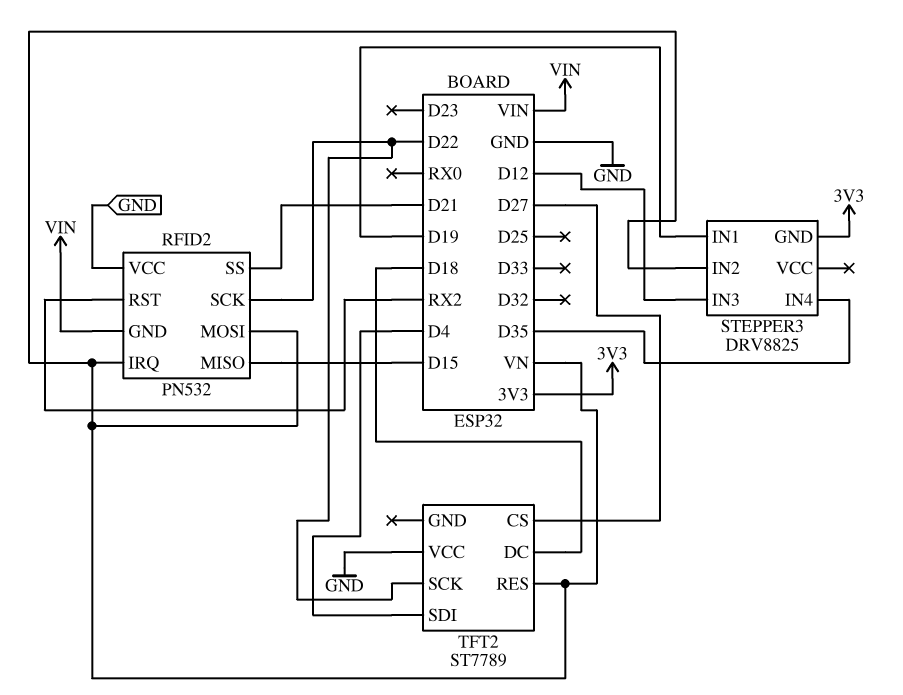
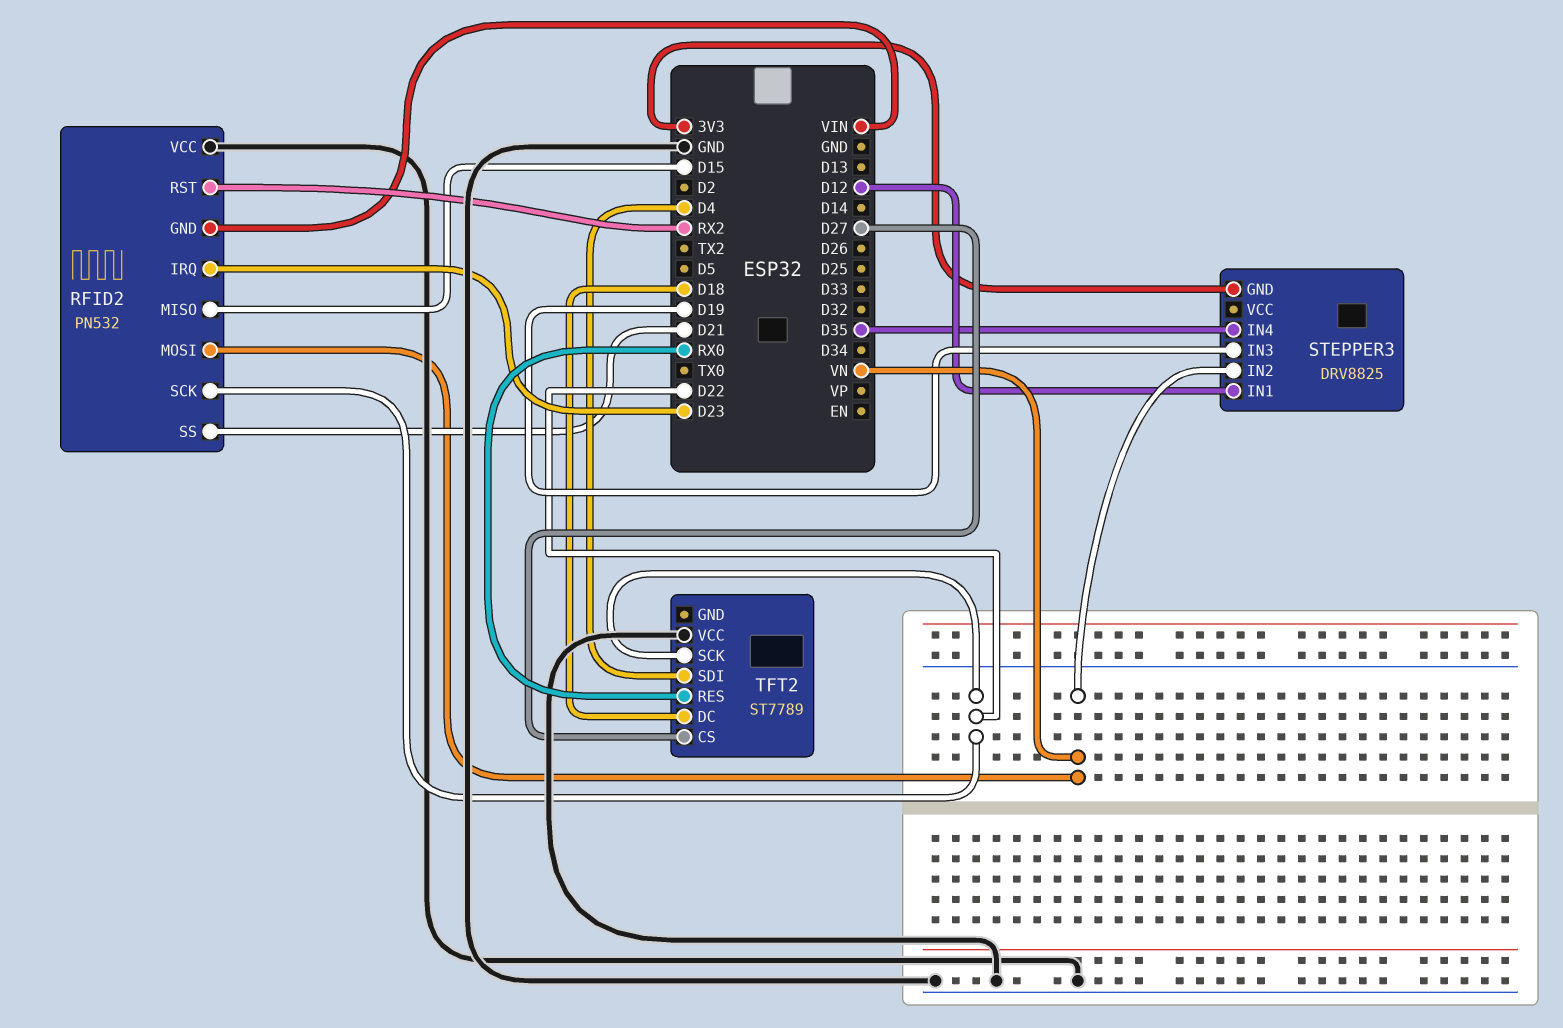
RFID2 pin IRQ: VN -> D23
STEPPER3 pin IN1: D19 -> D12
STEPPER3 pin IN3: D12 -> D19
TFT2 pin RES: VN -> RX0

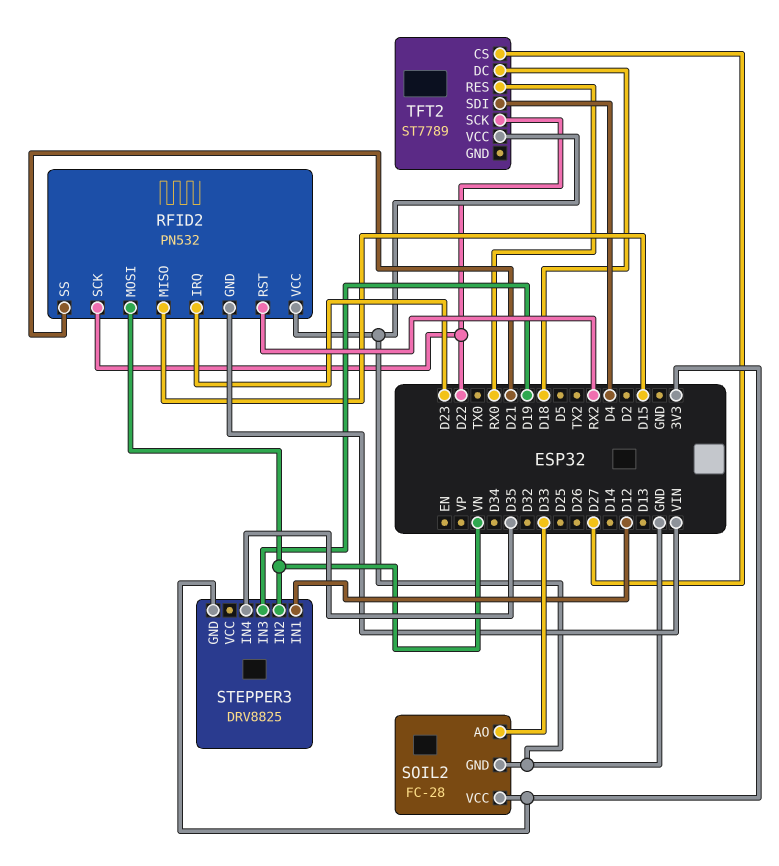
SOIL2: none -> FC-28
SOIL2 pin AO: none -> D33
SOIL2 pin GND: none -> GND
SOIL2 pin VCC: none -> 3V3

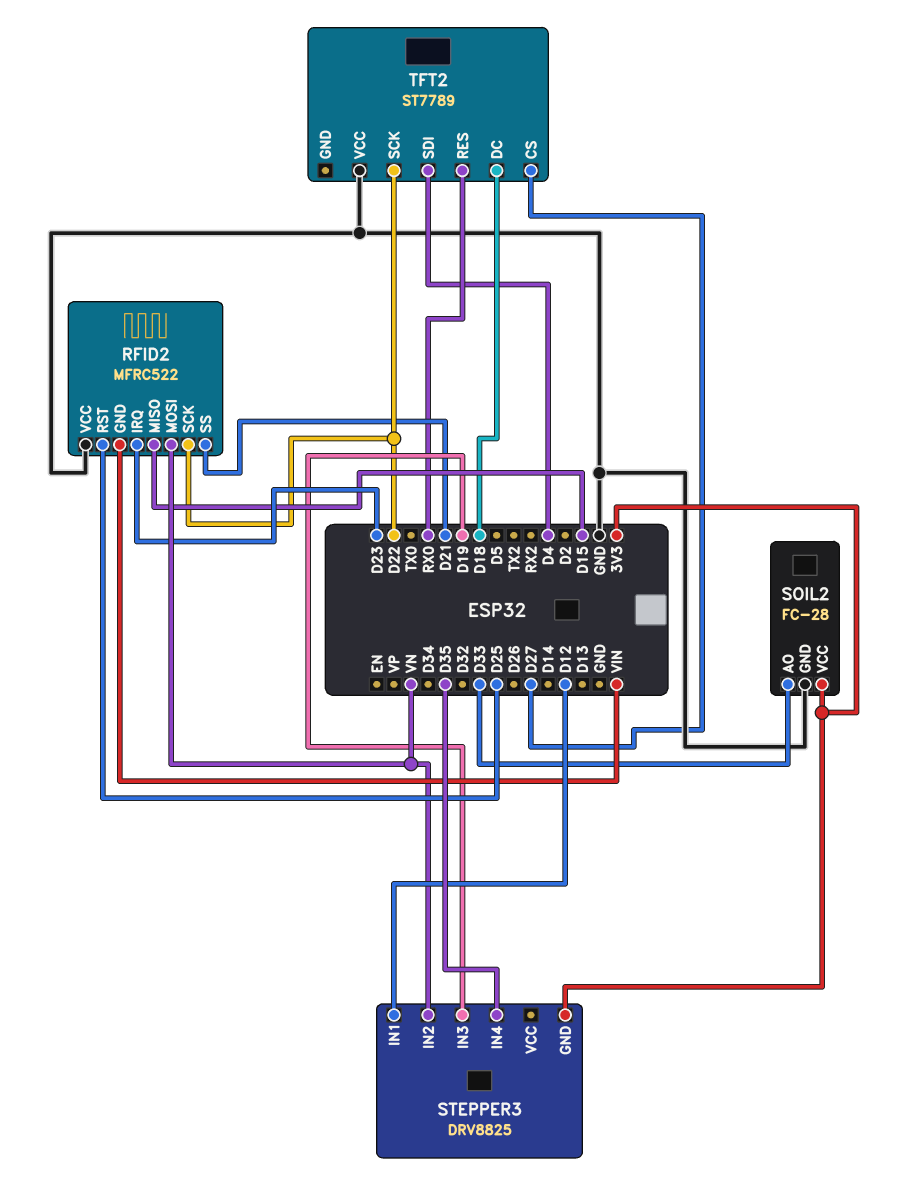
RFID2: PN532 -> MFRC522
RFID2 pin RST: RX2 -> D25

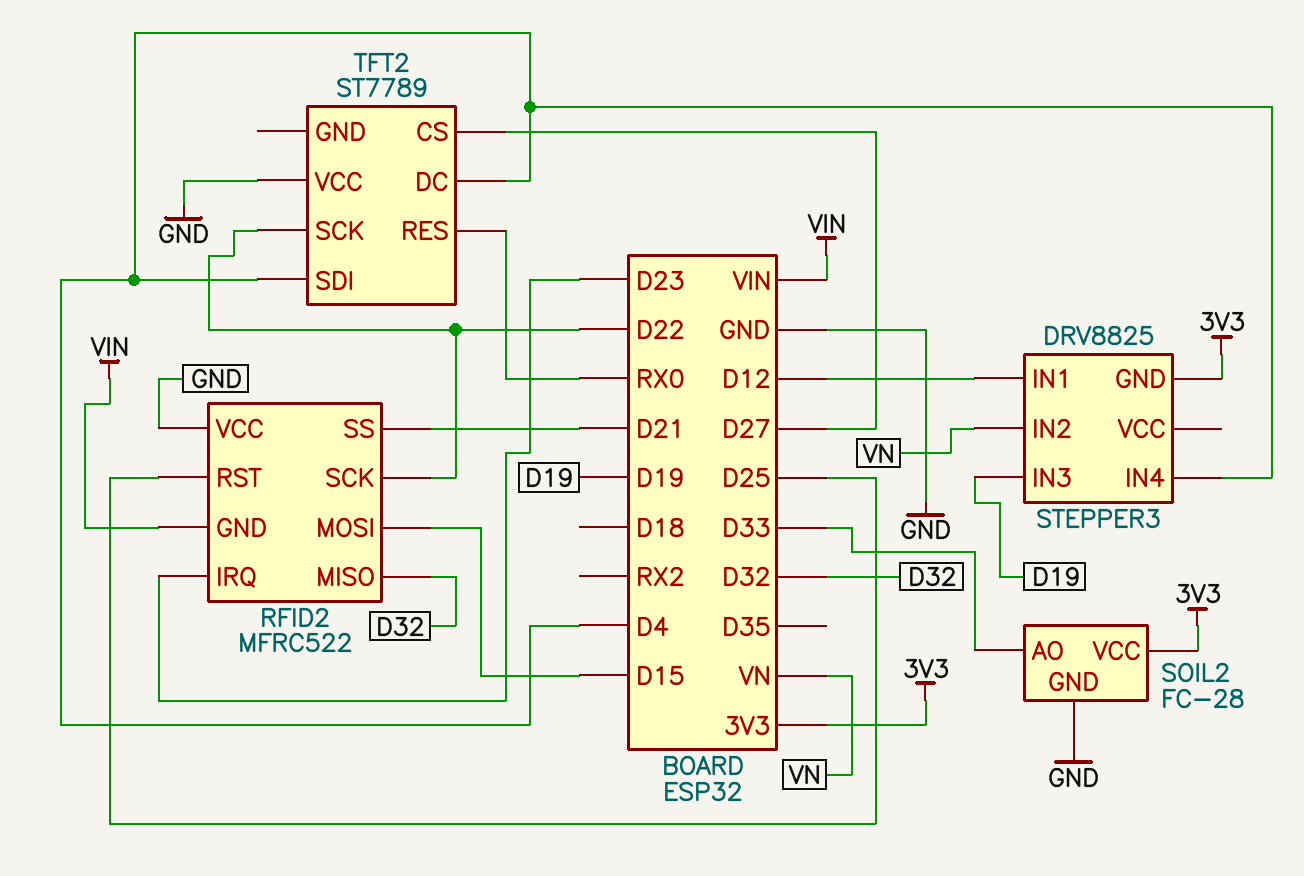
RFID2 pin MISO: D15 -> D32
RFID2 pin MOSI: VN -> D15
STEPPER3 pin IN4: D35 -> D4
TFT2 pin DC: D18 -> D4

